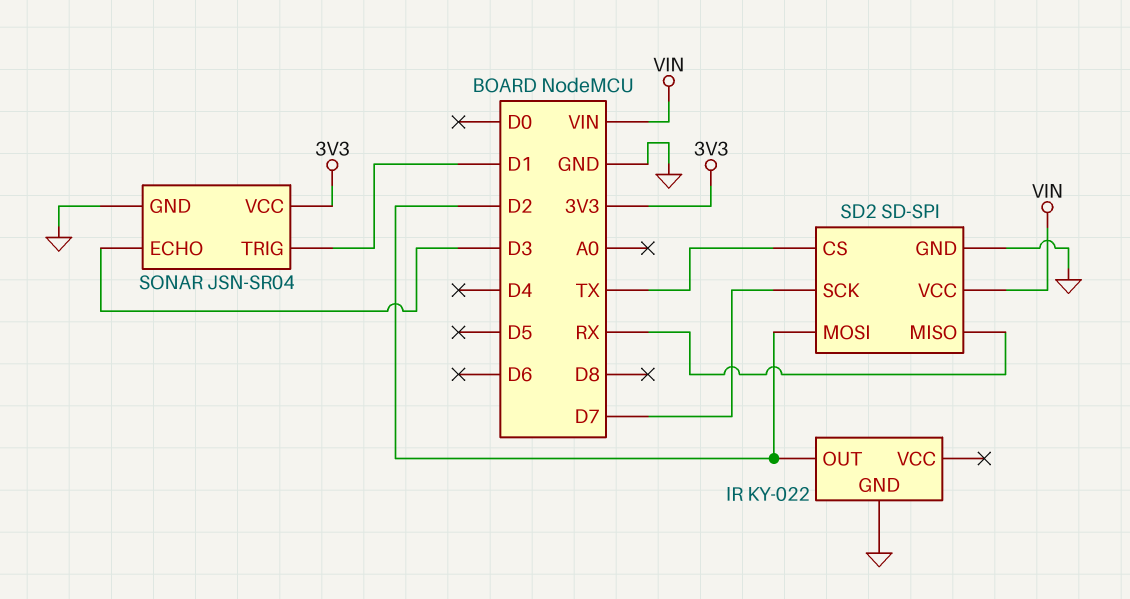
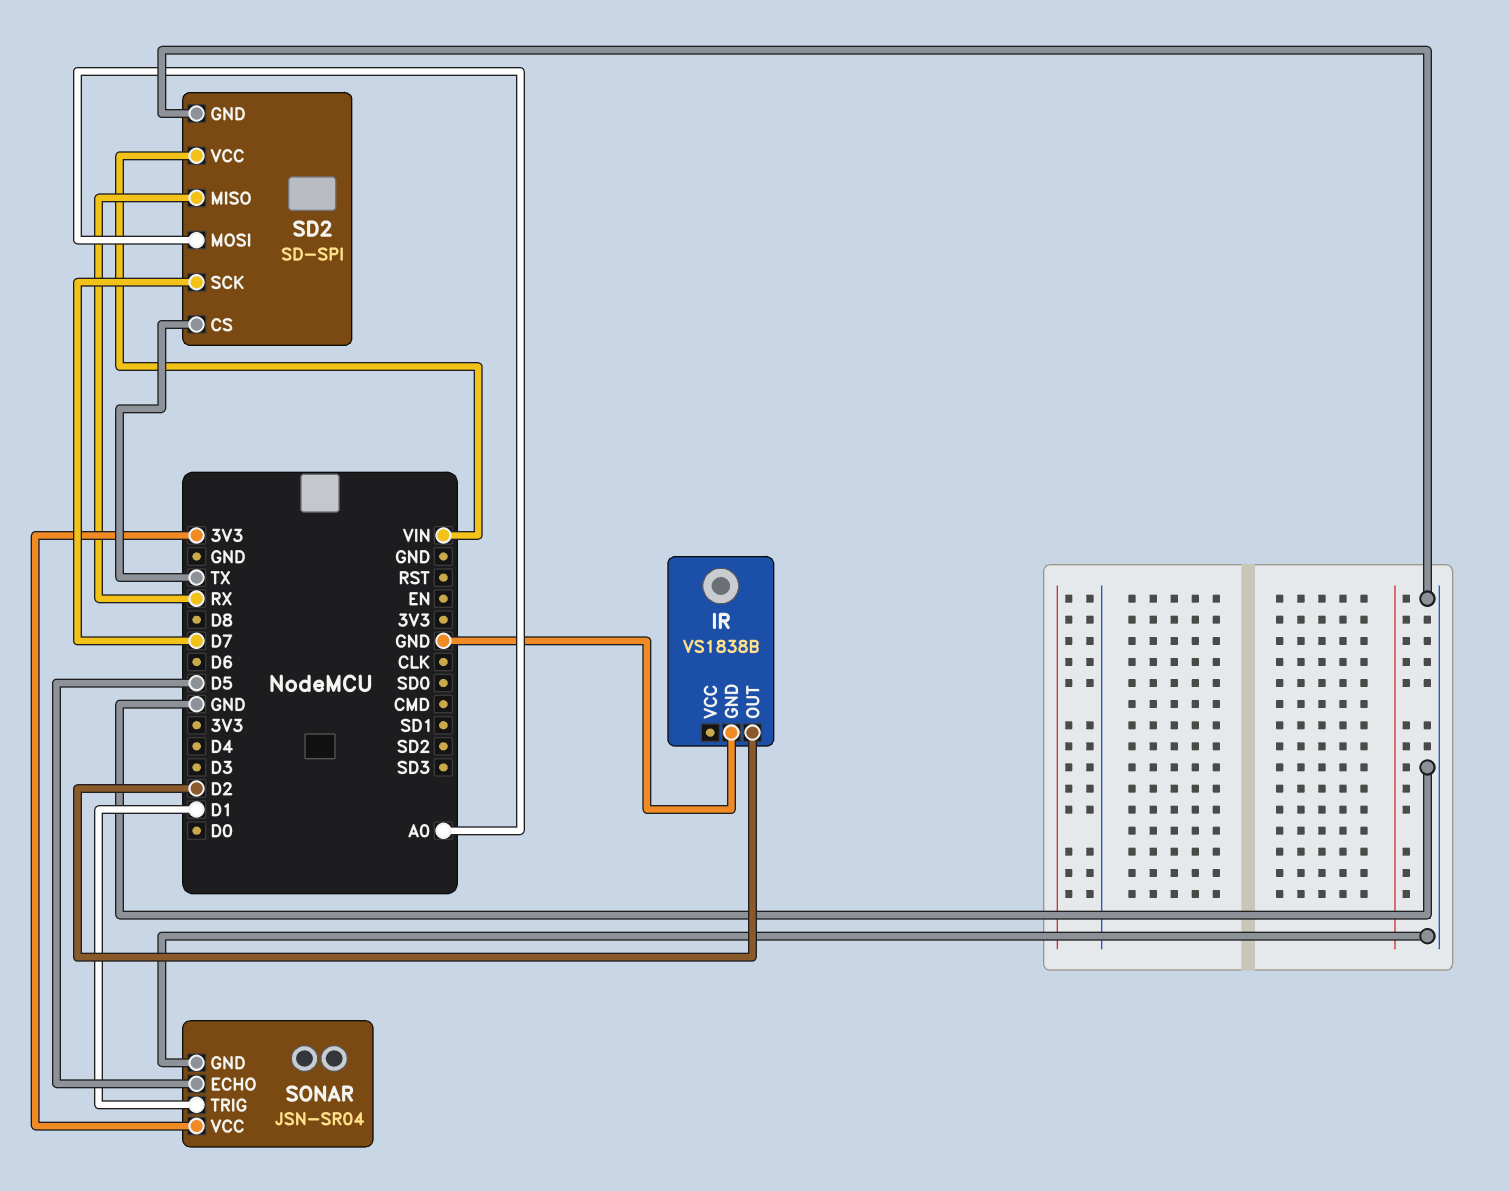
IR: KY-022 -> VS1838B
SD2 pin MOSI: D2 -> A0
SONAR pin ECHO: D3 -> D5

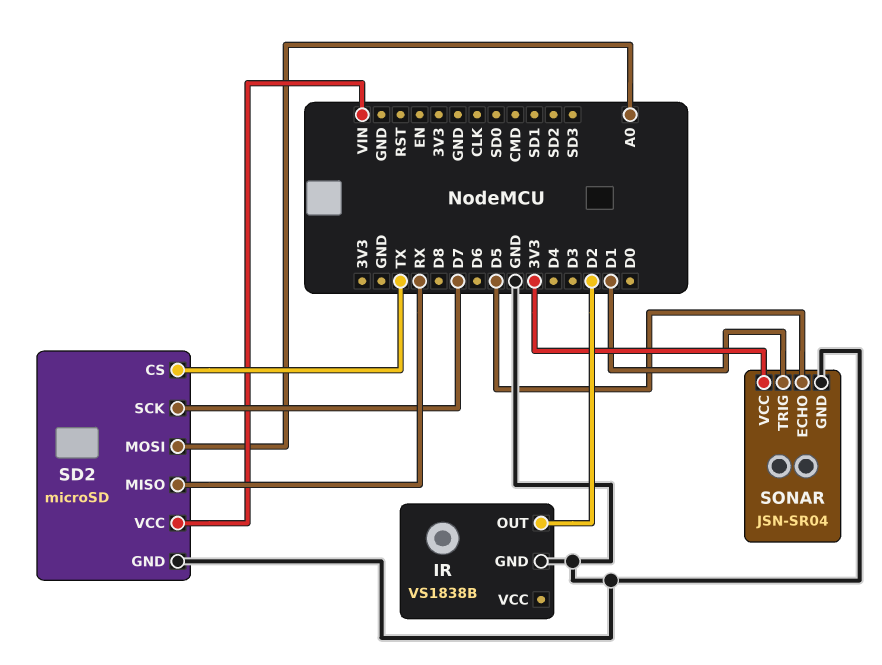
SD2: SD-SPI -> microSD

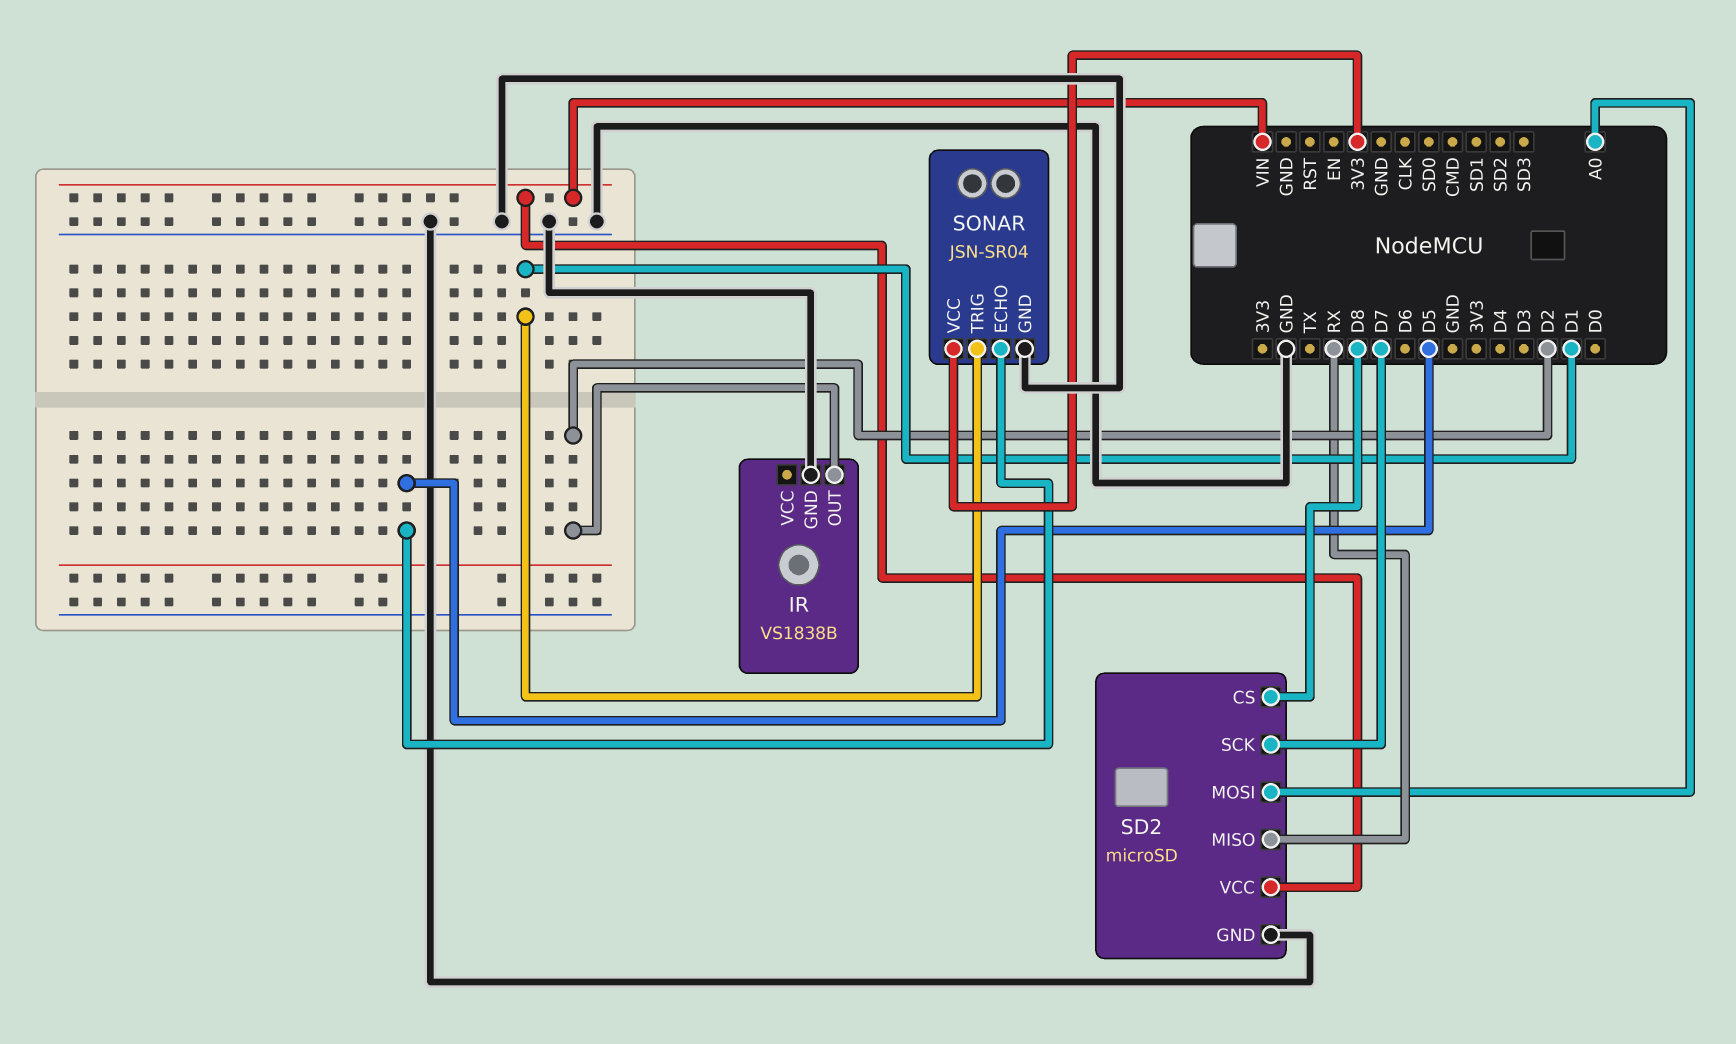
SD2 pin CS: TX -> D8

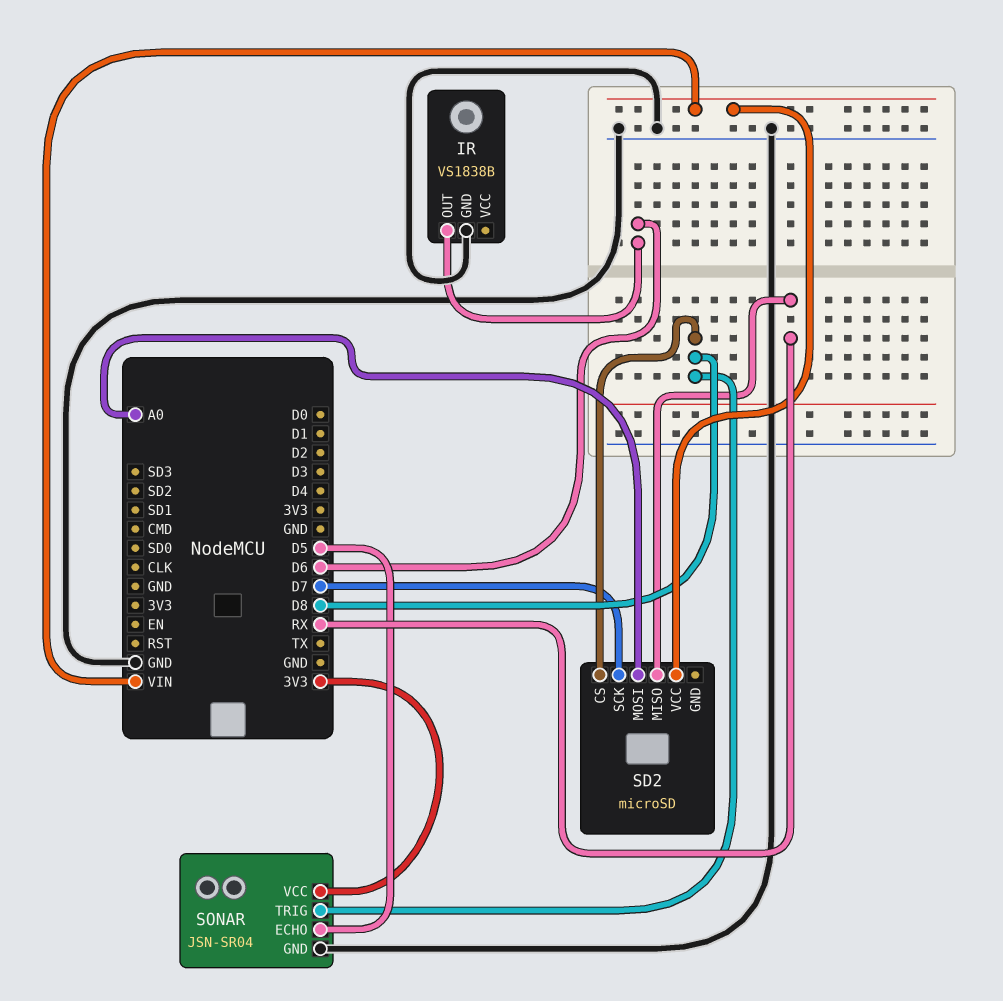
IR pin OUT: D2 -> D6
SD2 pin GND: GND -> none
SONAR pin TRIG: D1 -> D8

